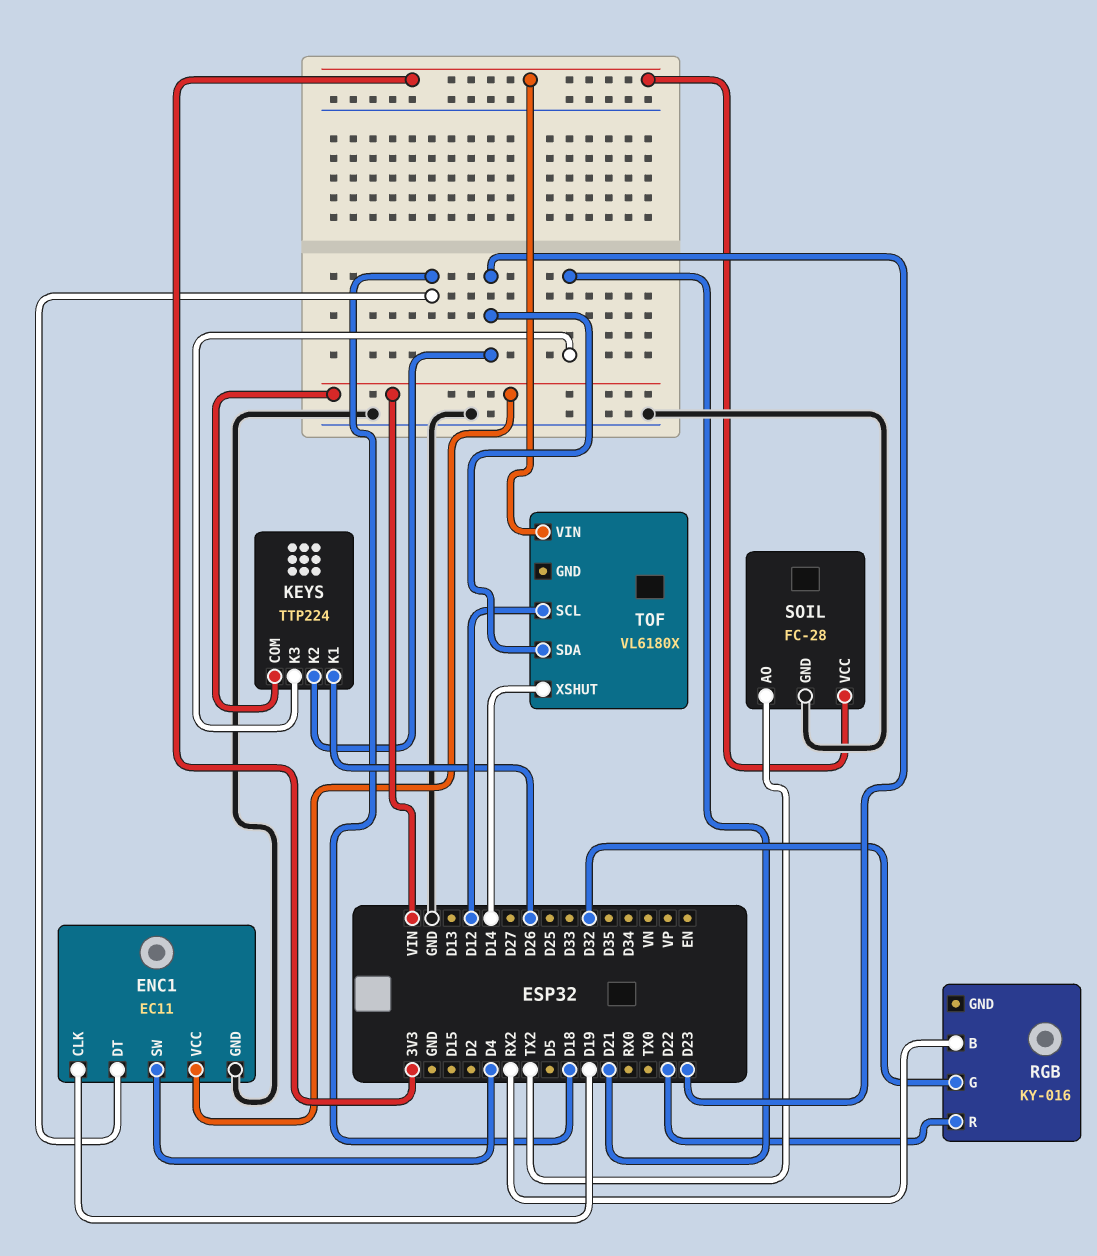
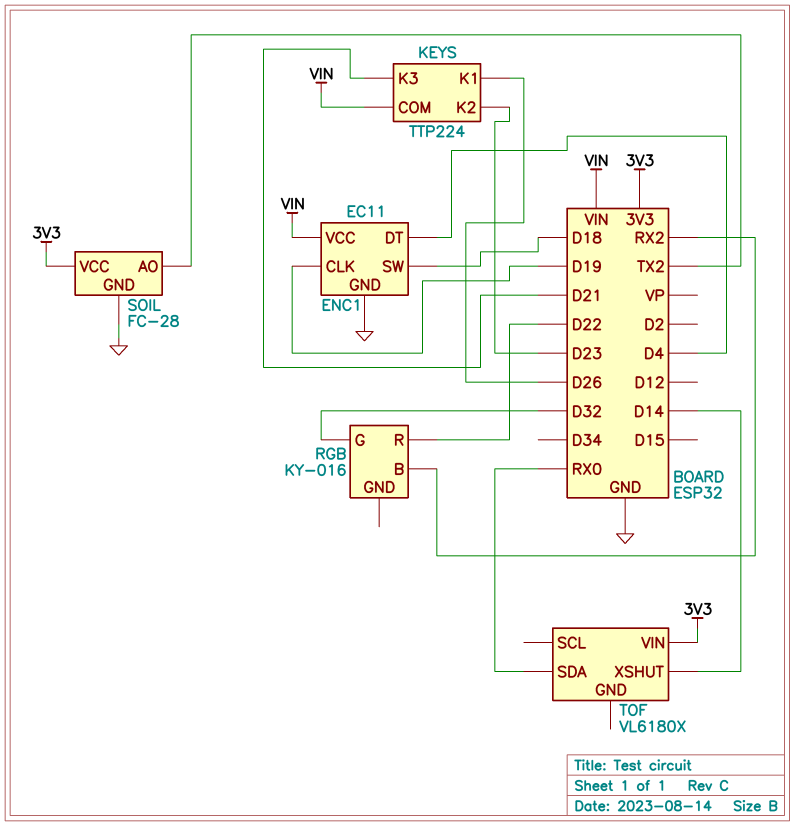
ENC1 pin DT: D18 -> D4
ENC1 pin SW: D4 -> D18
TOF pin SCL: D12 -> none
TOF pin SDA: D23 -> RX0

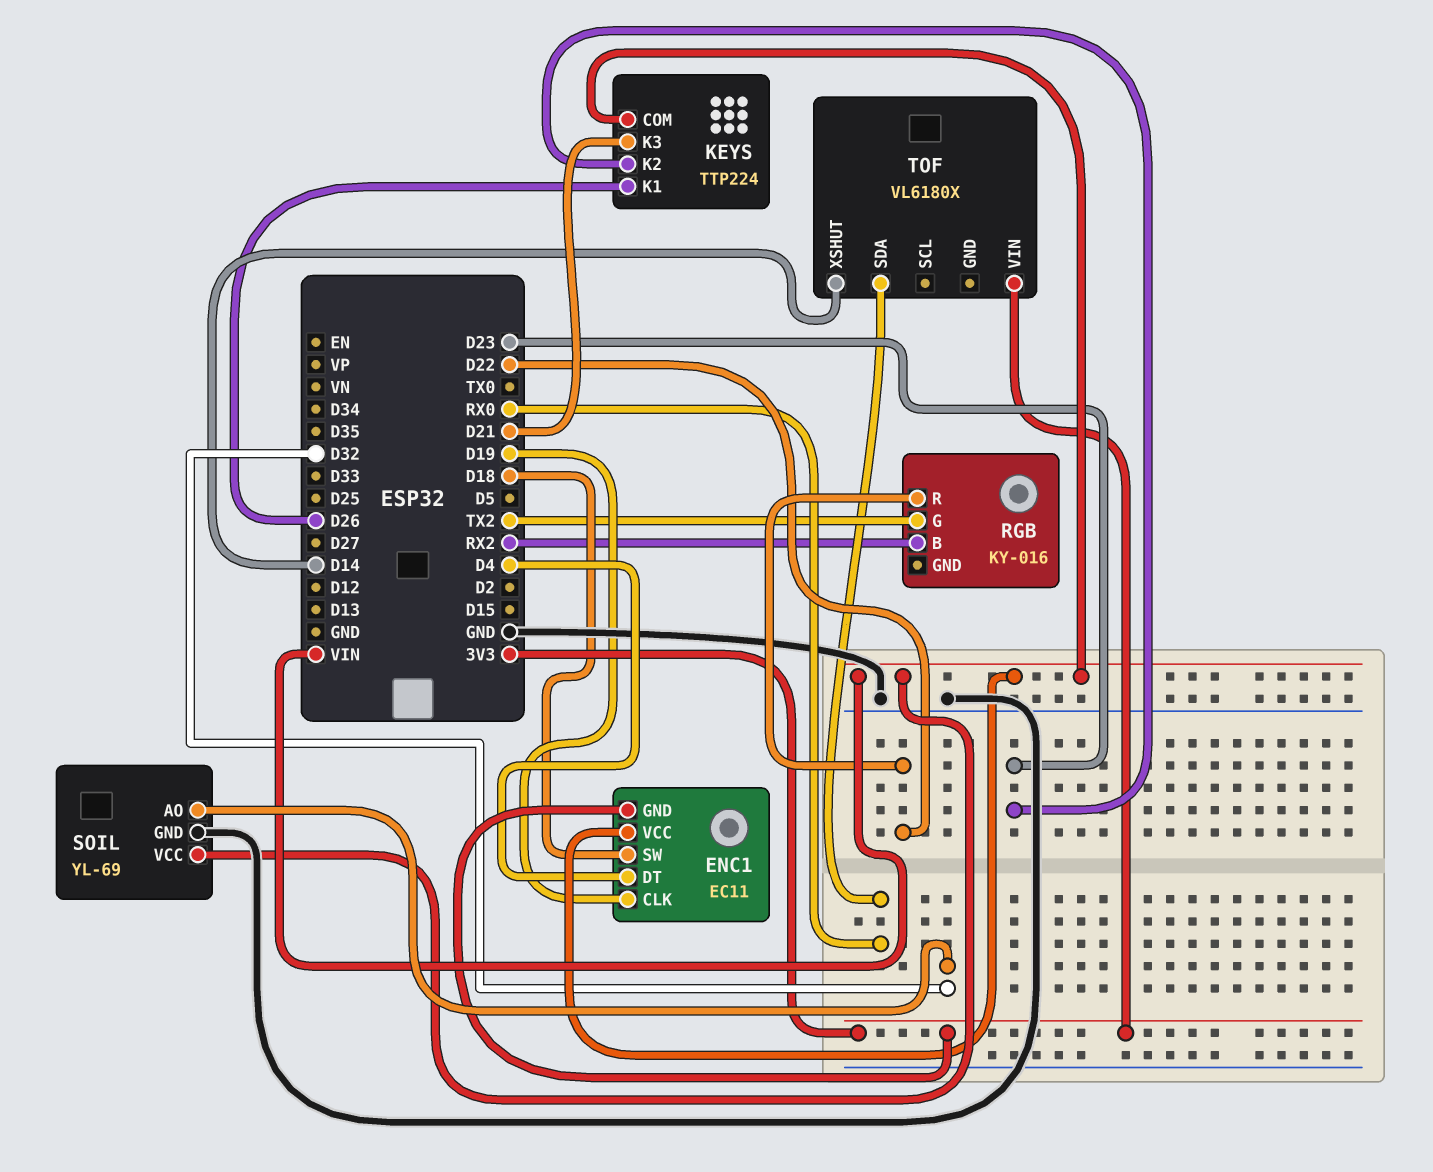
ENC1 pin GND: GND -> 3V3
RGB pin G: D32 -> TX2
SOIL: FC-28 -> YL-69
SOIL pin AO: TX2 -> D32
SOIL pin VCC: 3V3 -> VIN

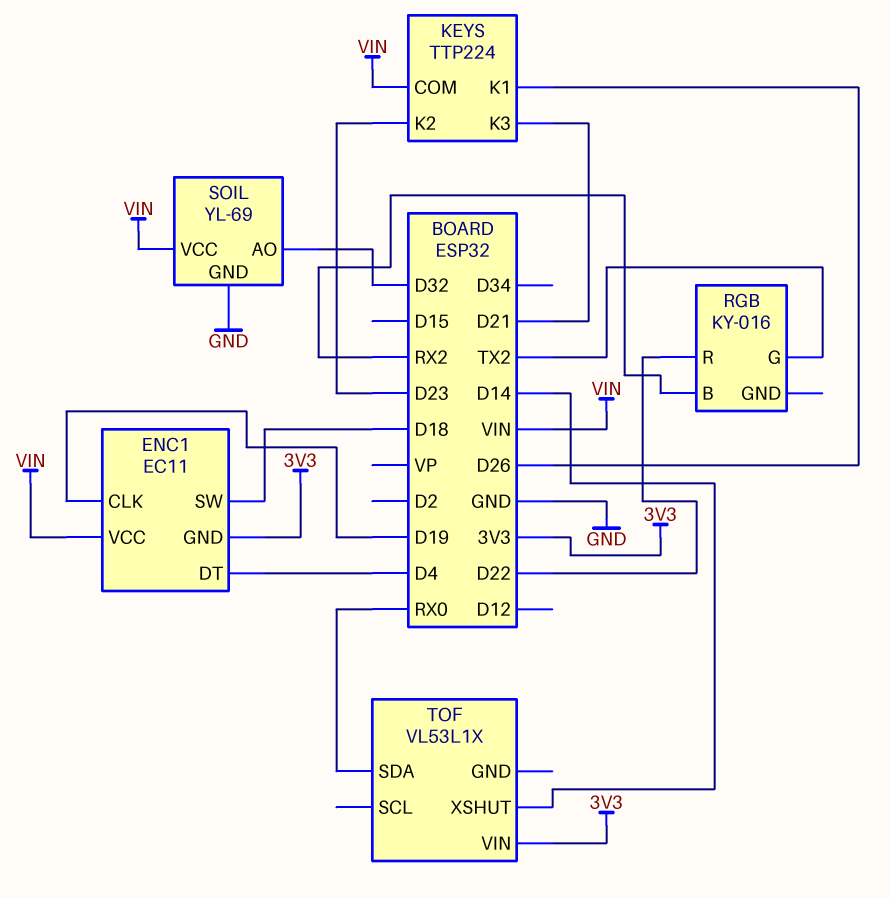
TOF: VL6180X -> VL53L1X

